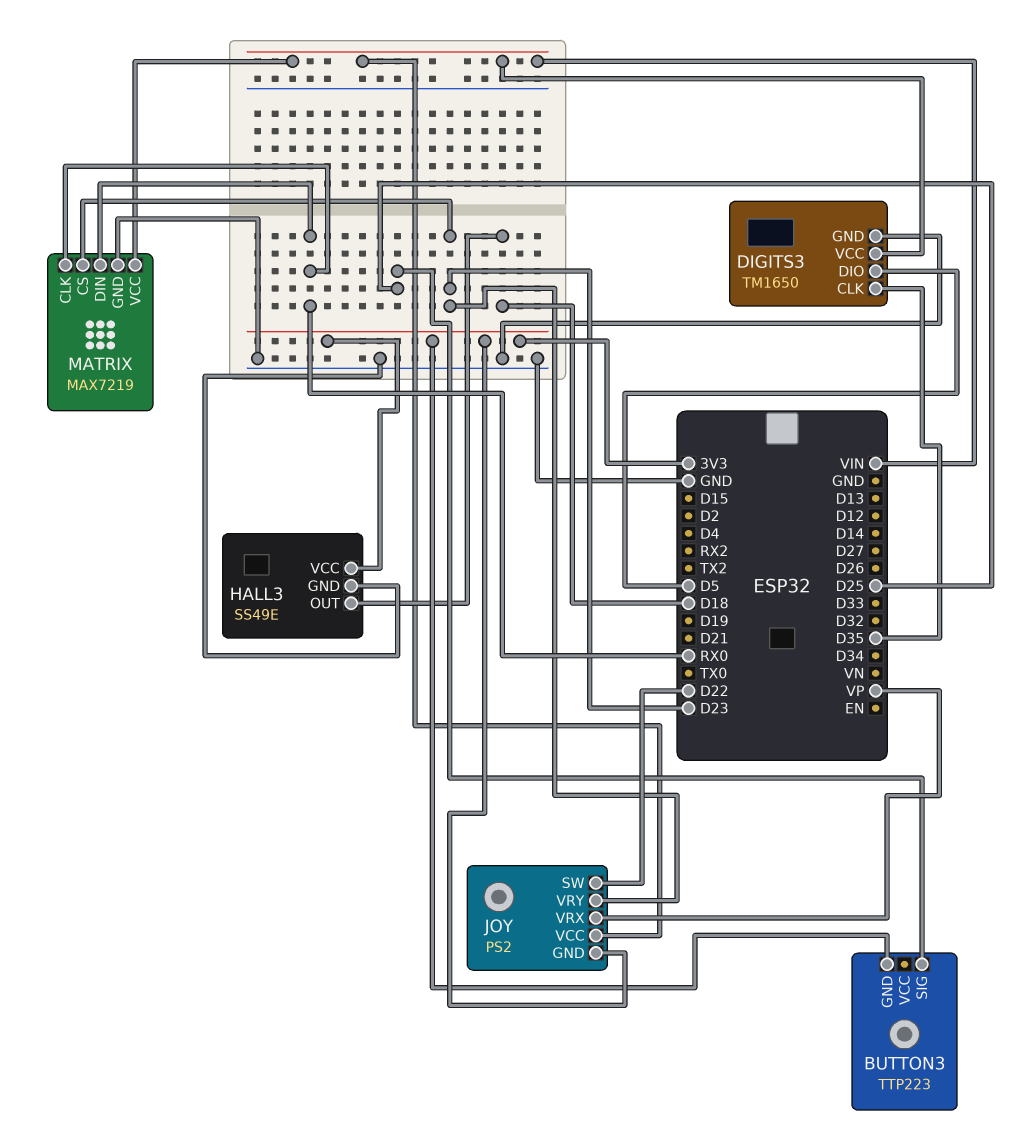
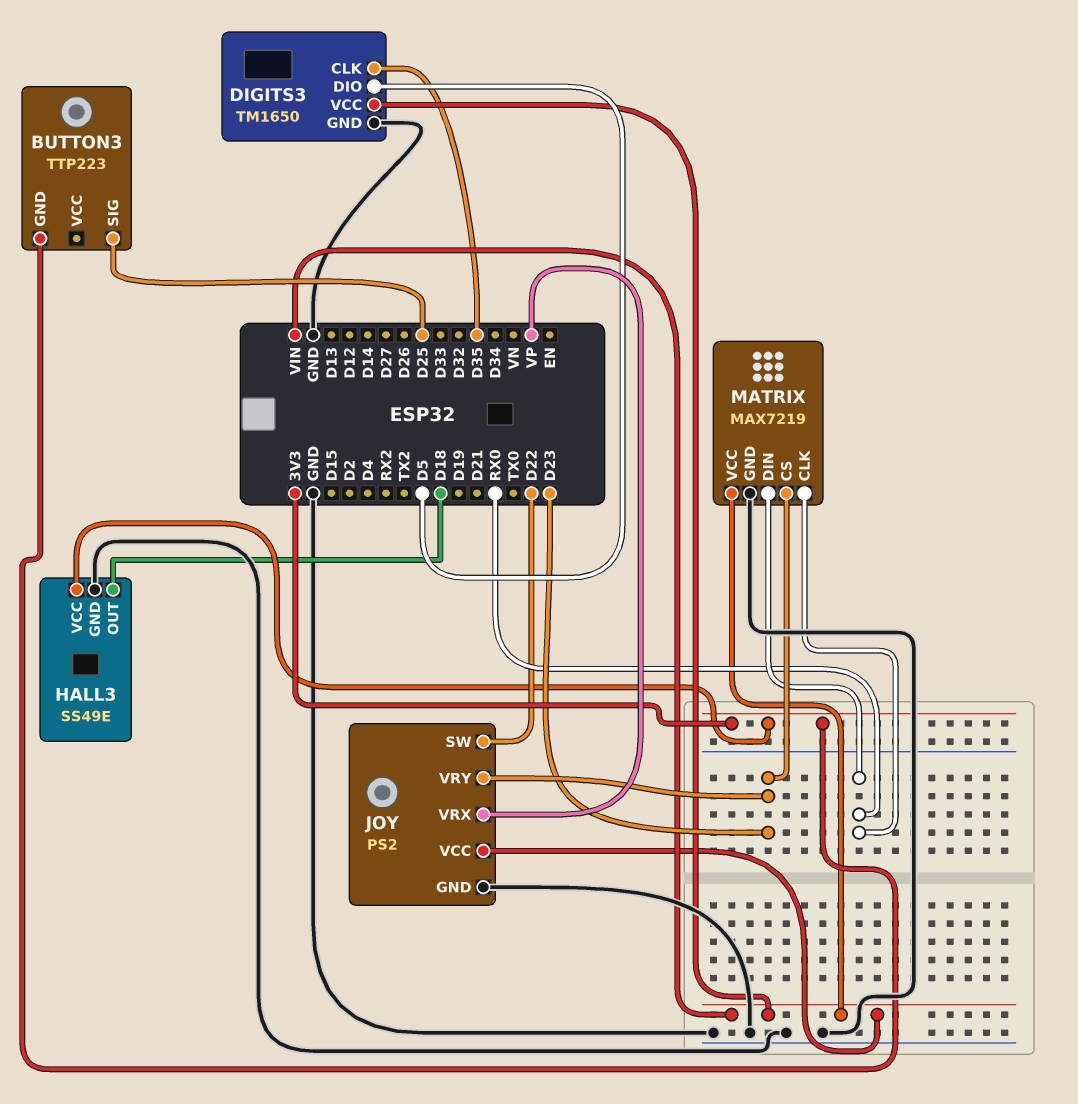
JOY pin GND: 3V3 -> GND

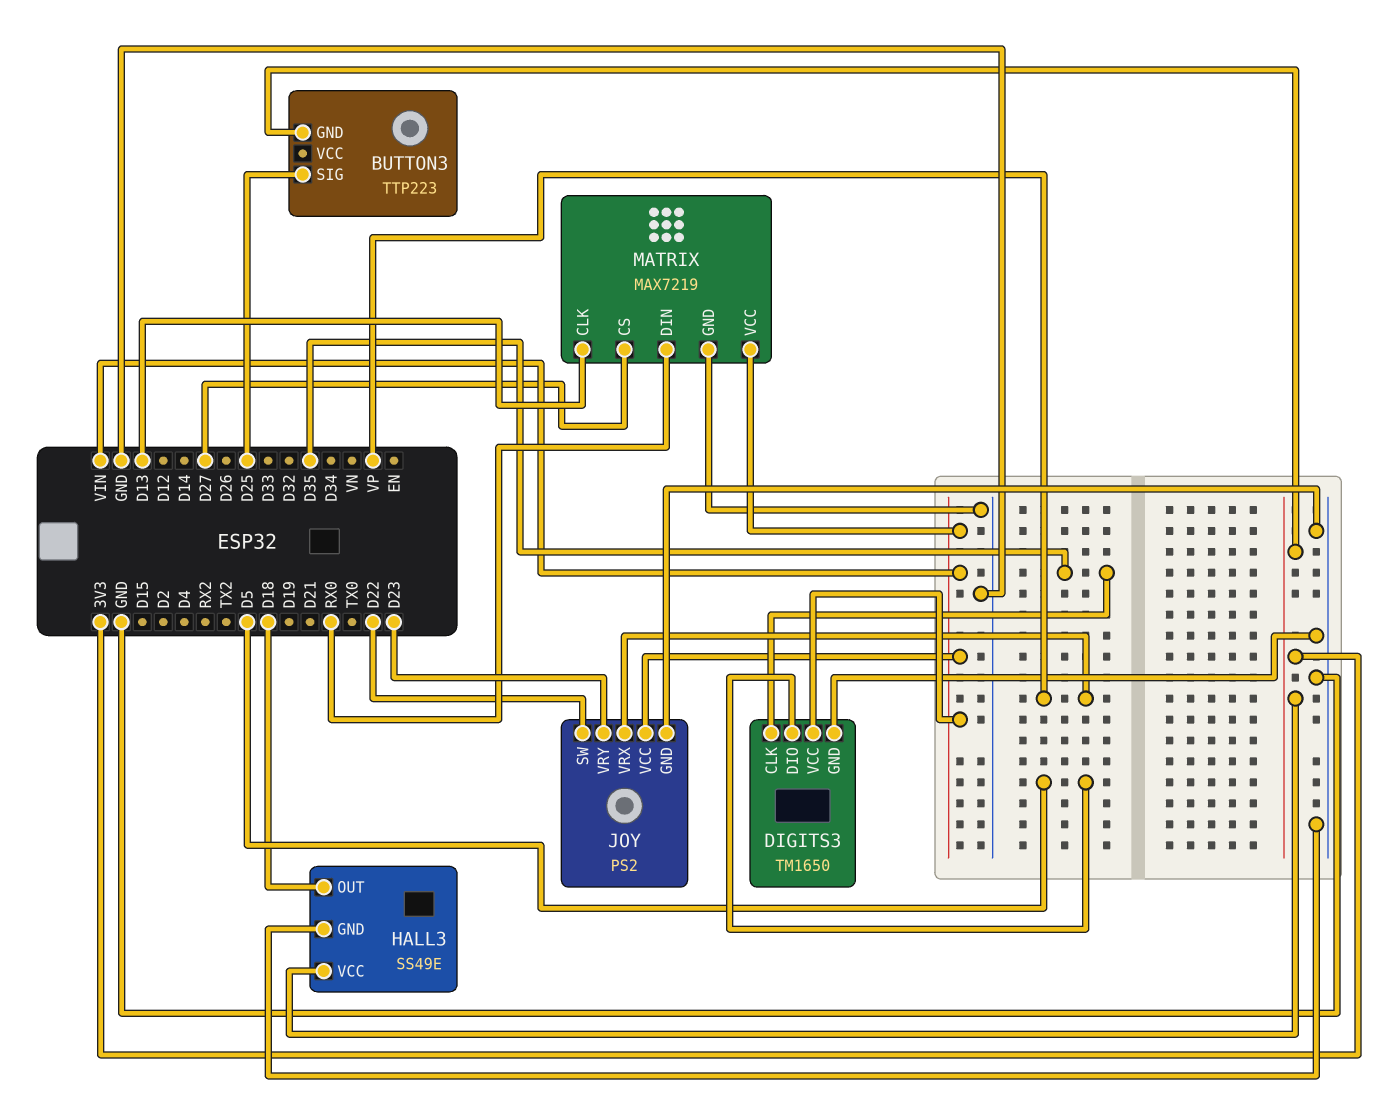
MATRIX pin CLK: RX0 -> D13
MATRIX pin CS: D23 -> D27

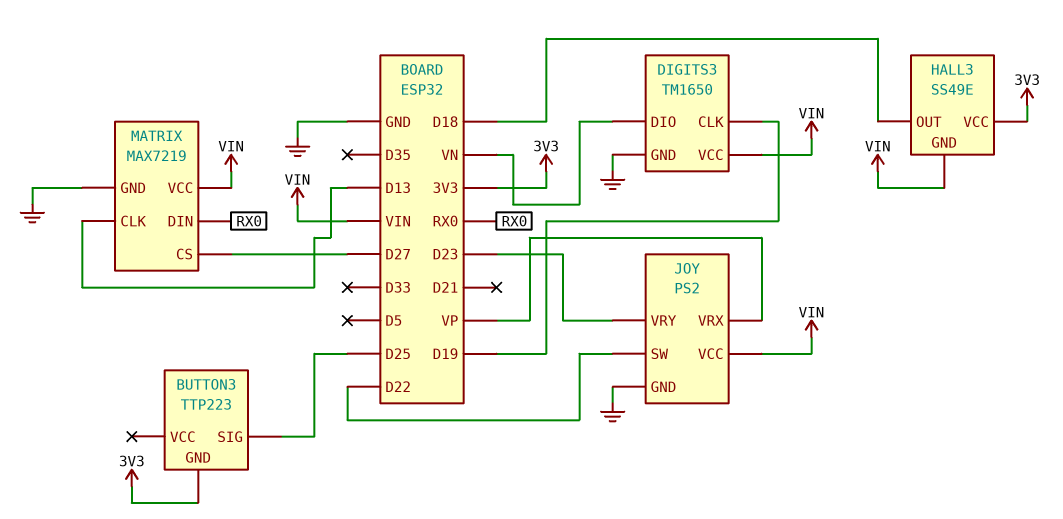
DIGITS3 pin CLK: D35 -> D19
DIGITS3 pin DIO: D5 -> VN
HALL3 pin GND: GND -> VIN

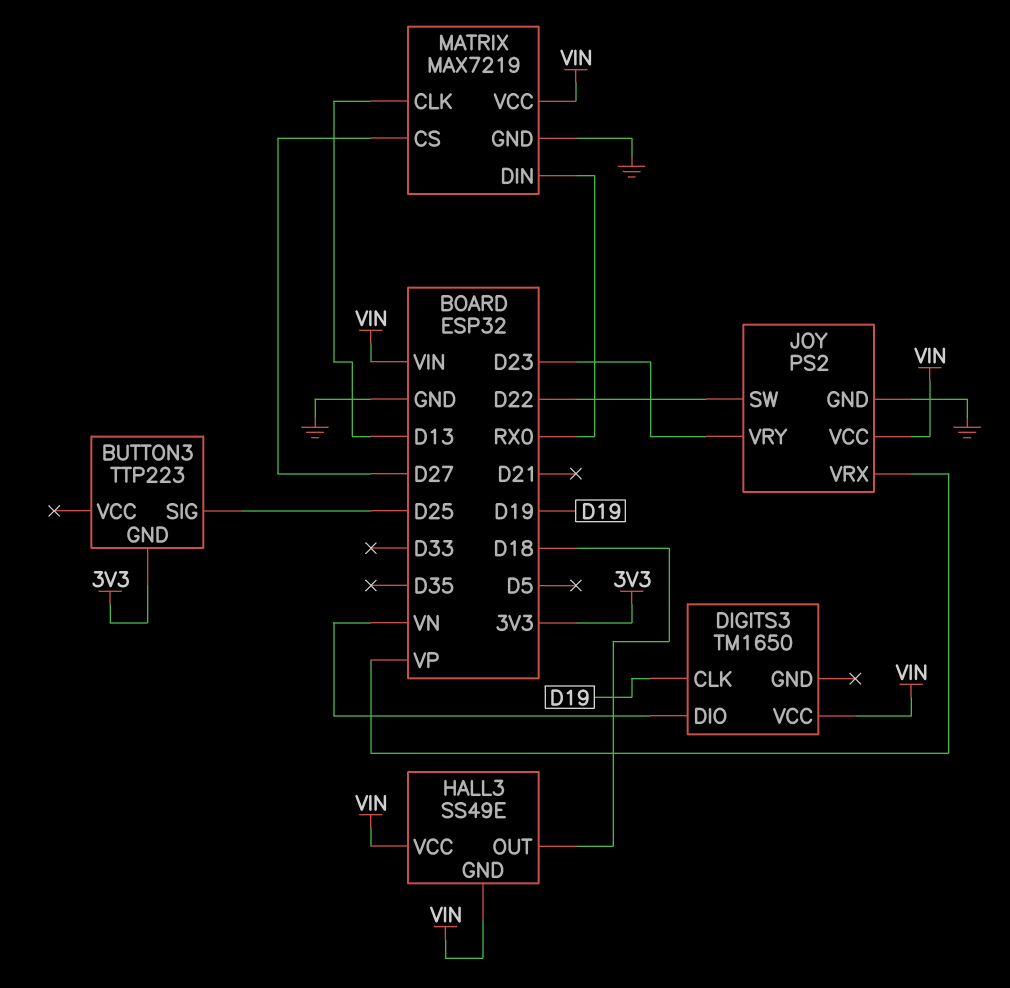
DIGITS3 pin GND: GND -> none
HALL3 pin VCC: 3V3 -> VIN

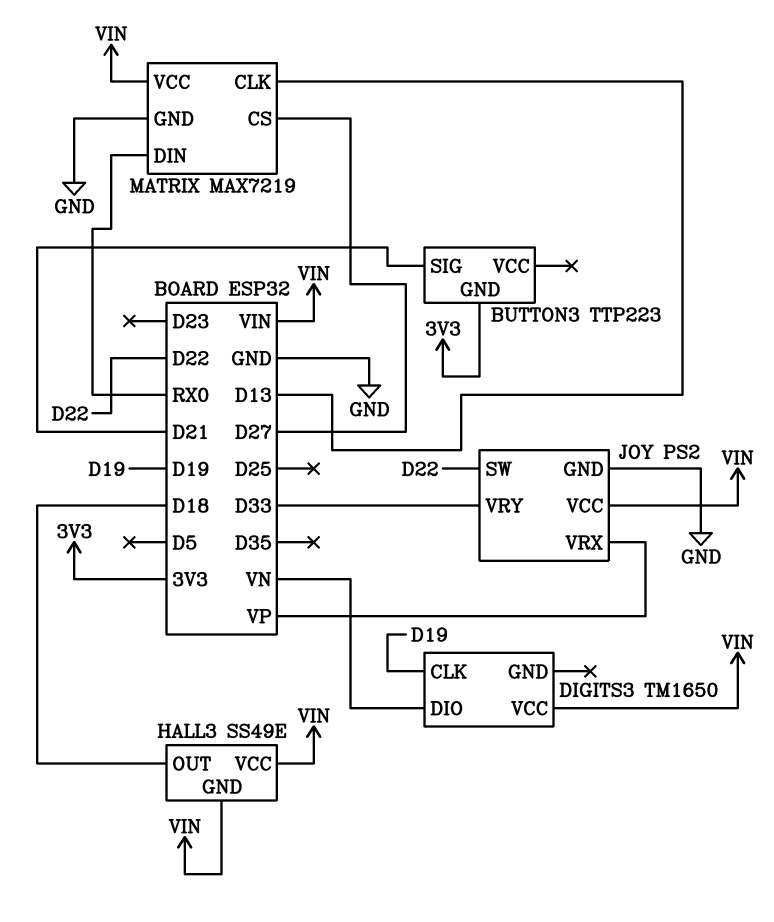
BUTTON3 pin SIG: D25 -> D21
JOY pin VRY: D23 -> D33

